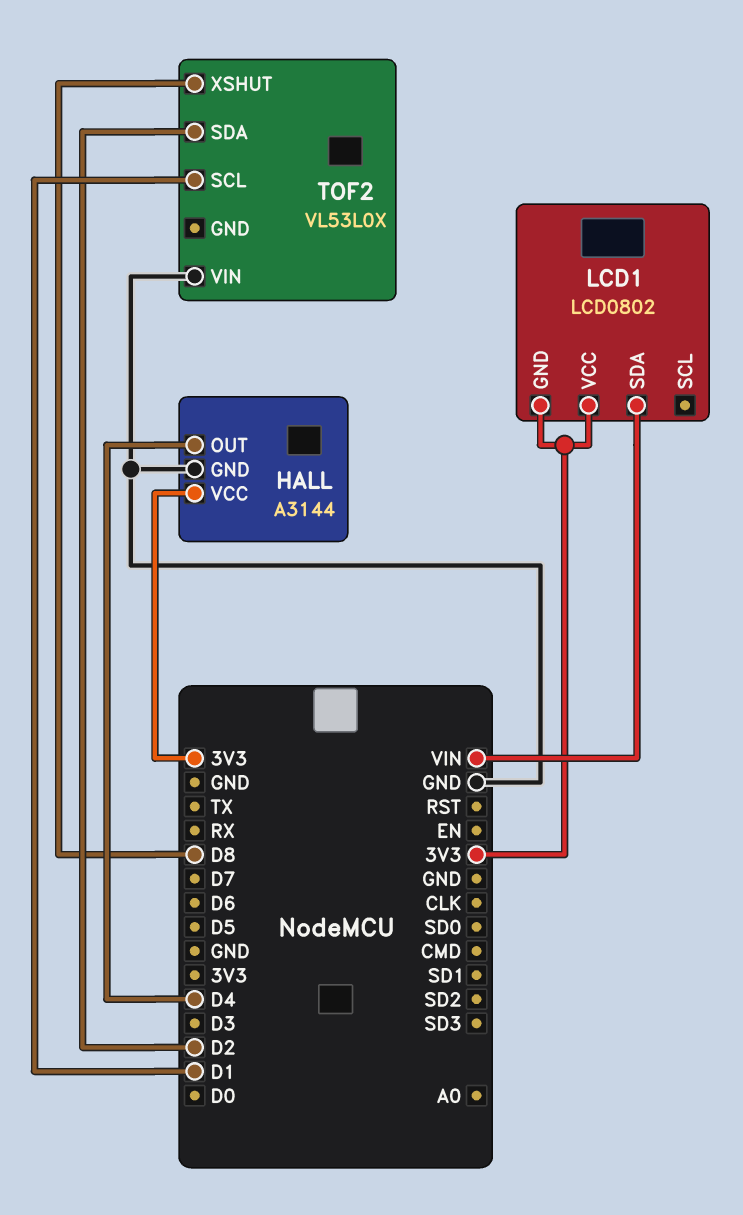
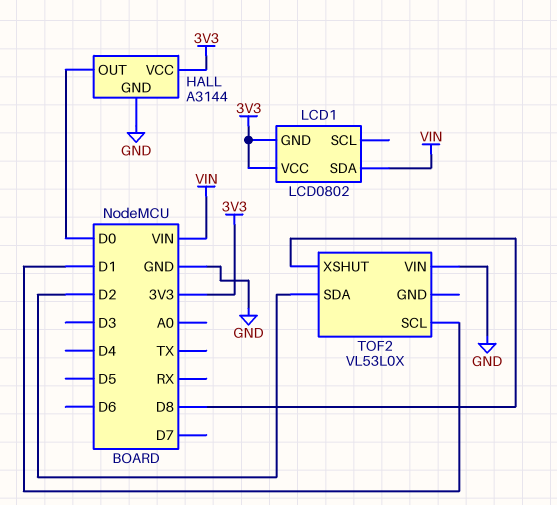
HALL pin OUT: D4 -> D0

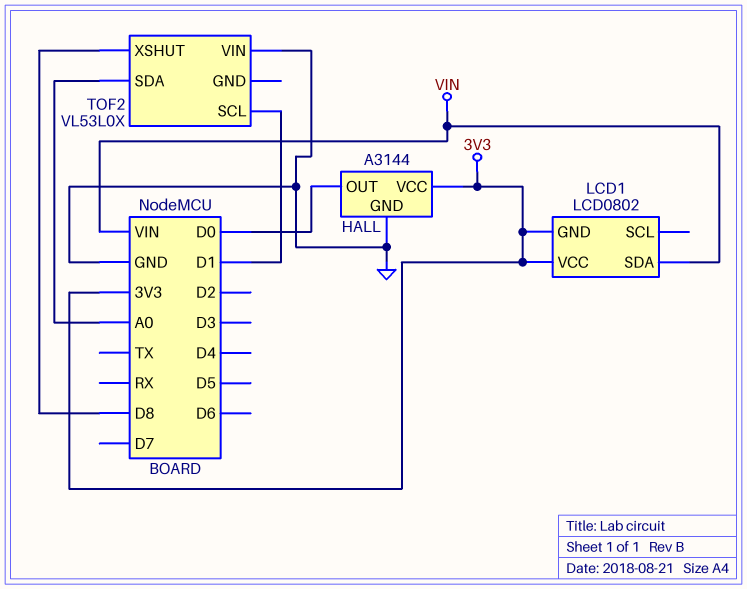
TOF2 pin SDA: D2 -> A0

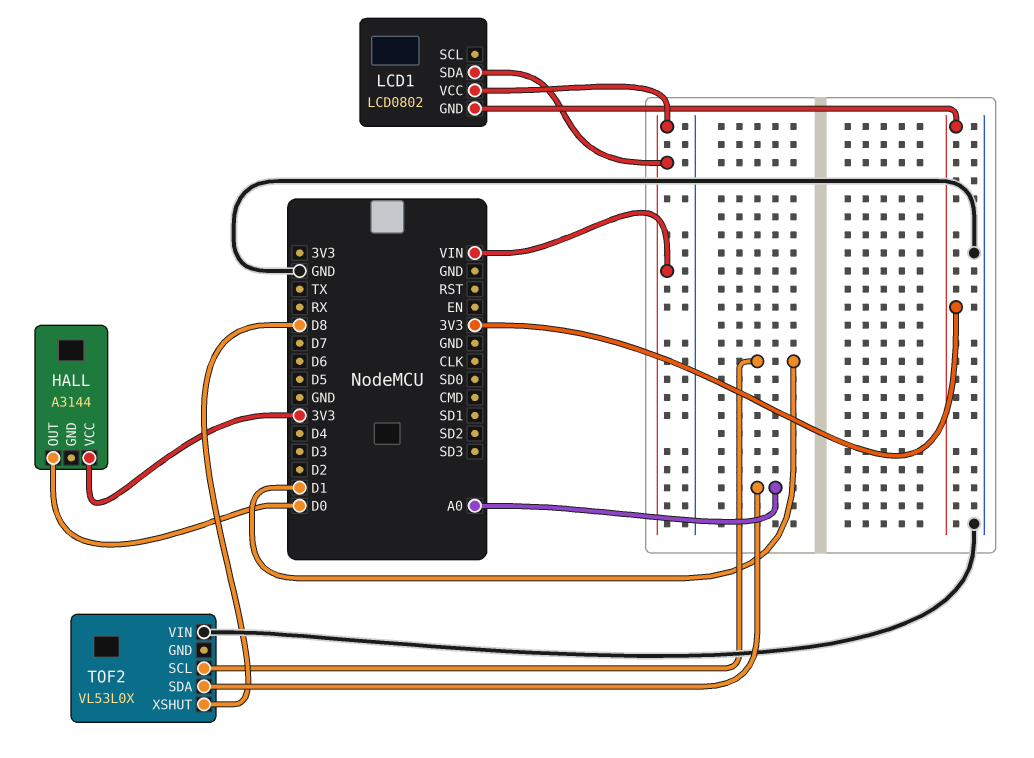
HALL pin GND: GND -> none
LCD1 pin VCC: 3V3 -> VIN

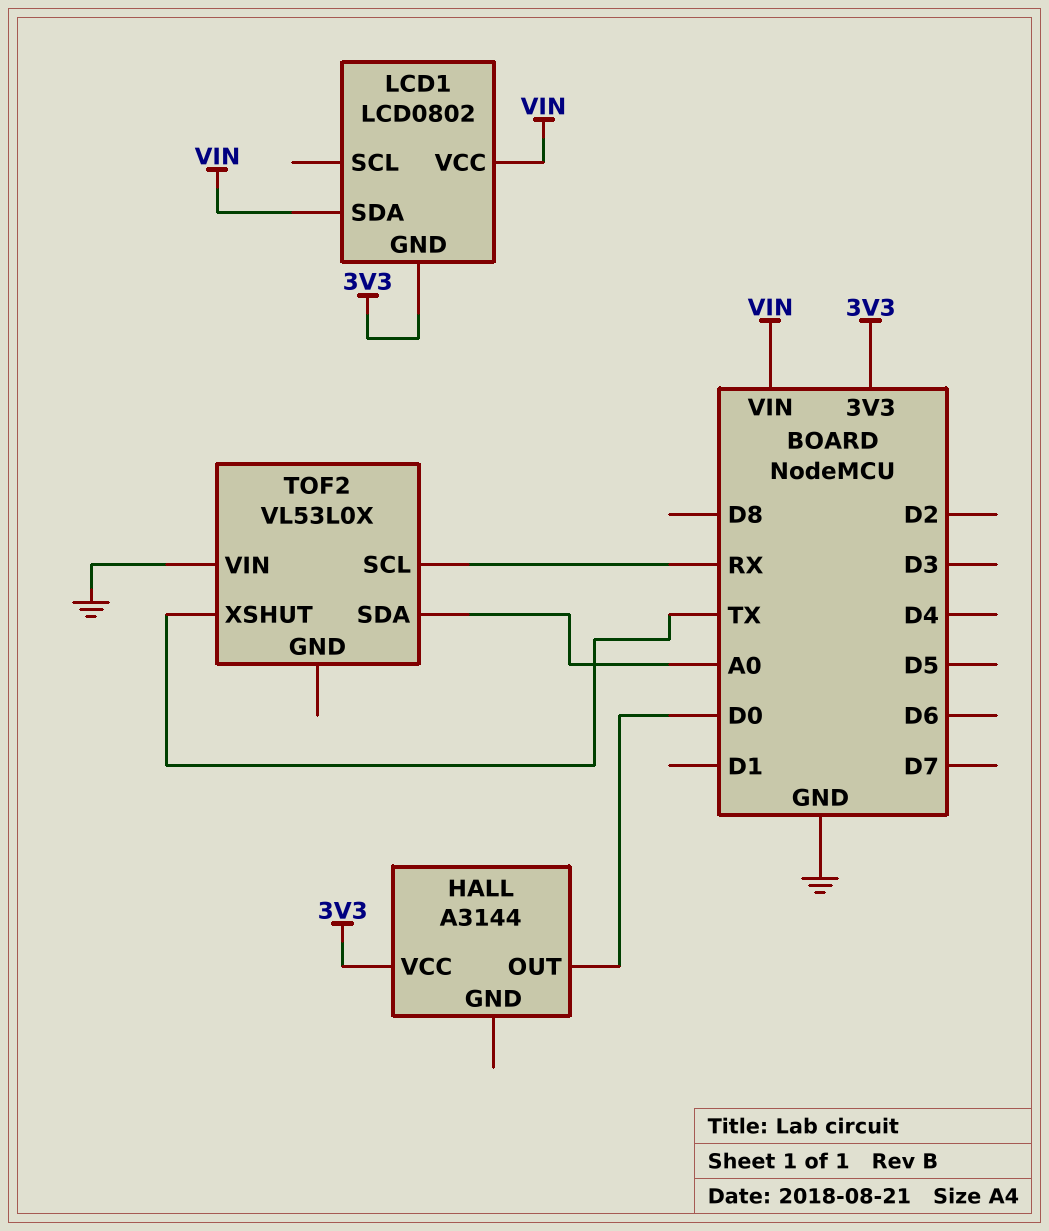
TOF2 pin SCL: D1 -> RX
TOF2 pin XSHUT: D8 -> TX

